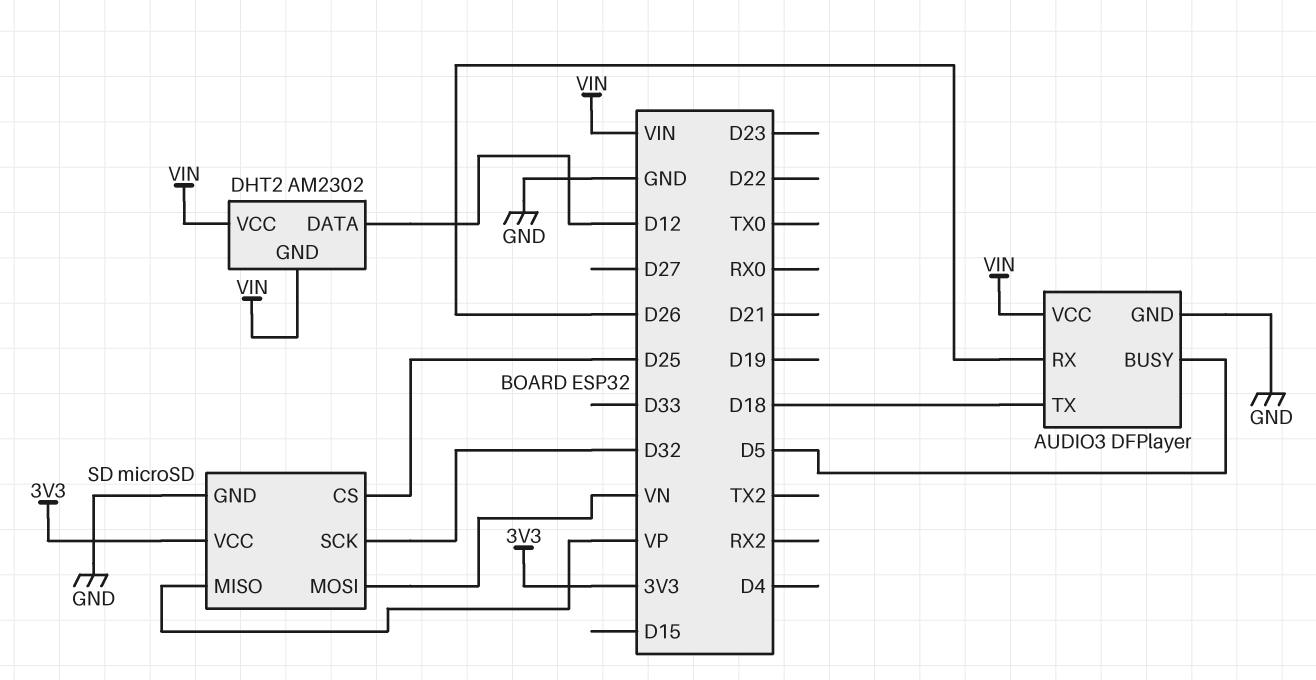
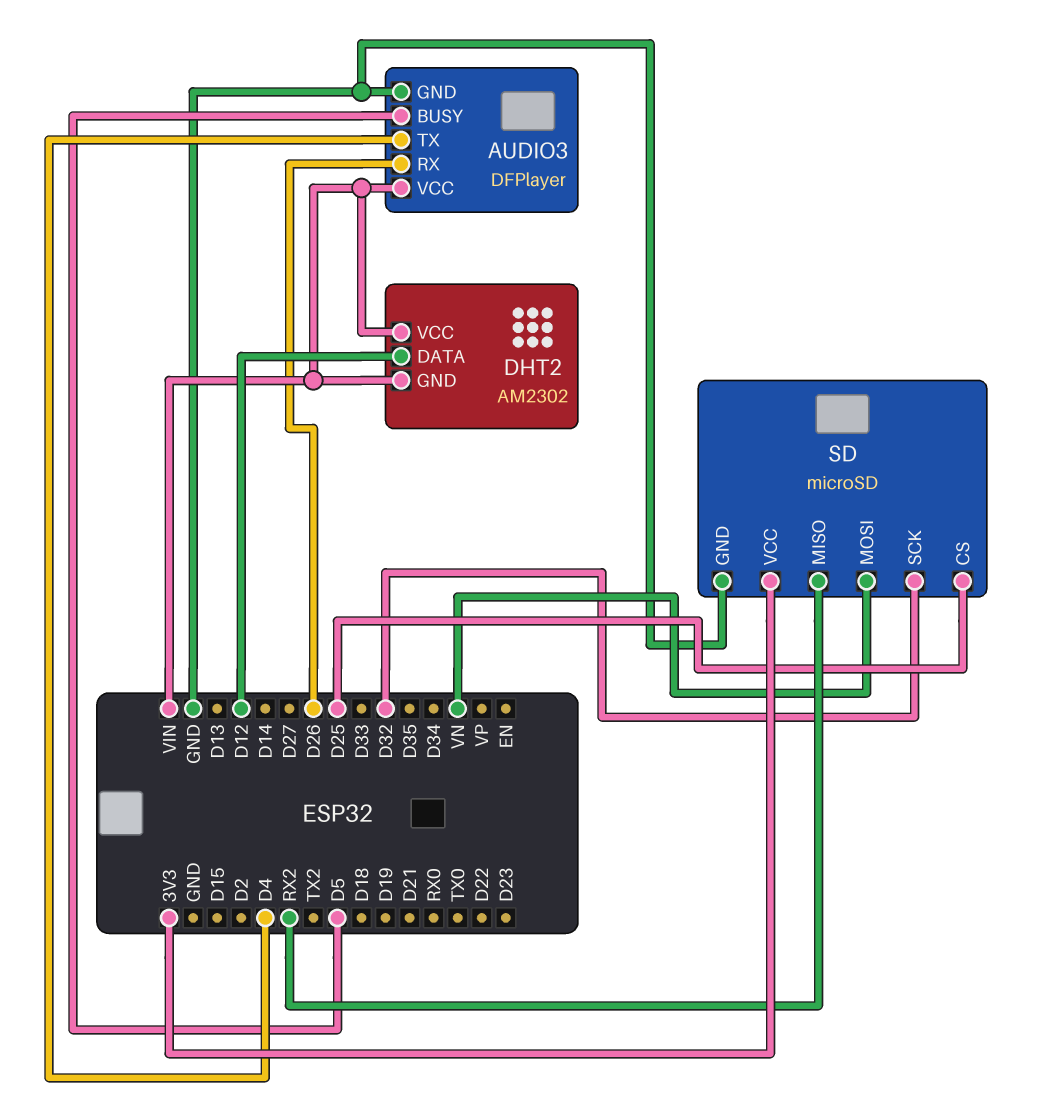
AUDIO3 pin TX: D18 -> D4
SD pin MISO: VP -> RX2

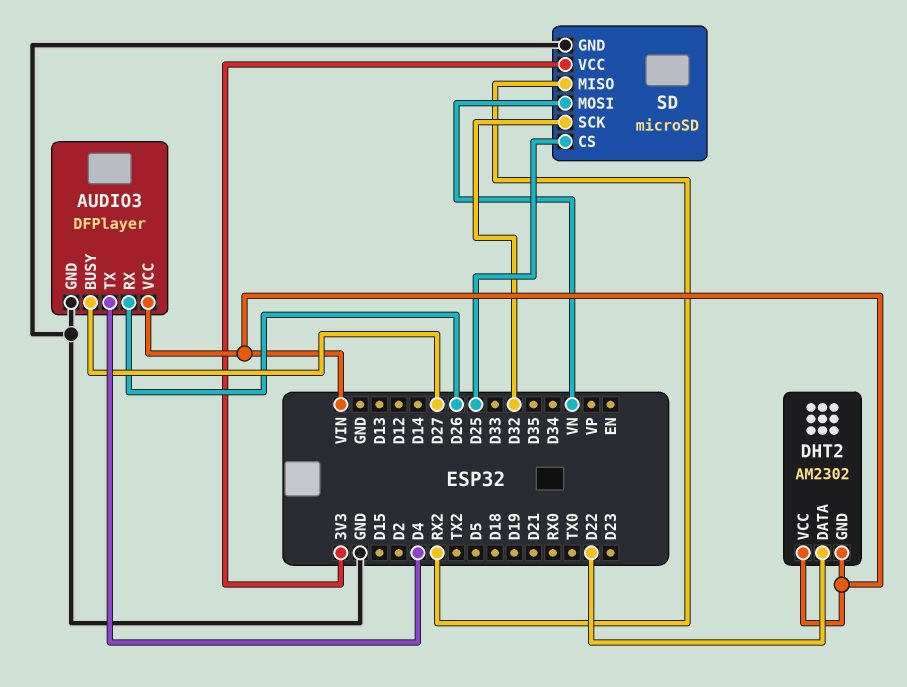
AUDIO3 pin BUSY: D5 -> D27
DHT2 pin DATA: D12 -> D22

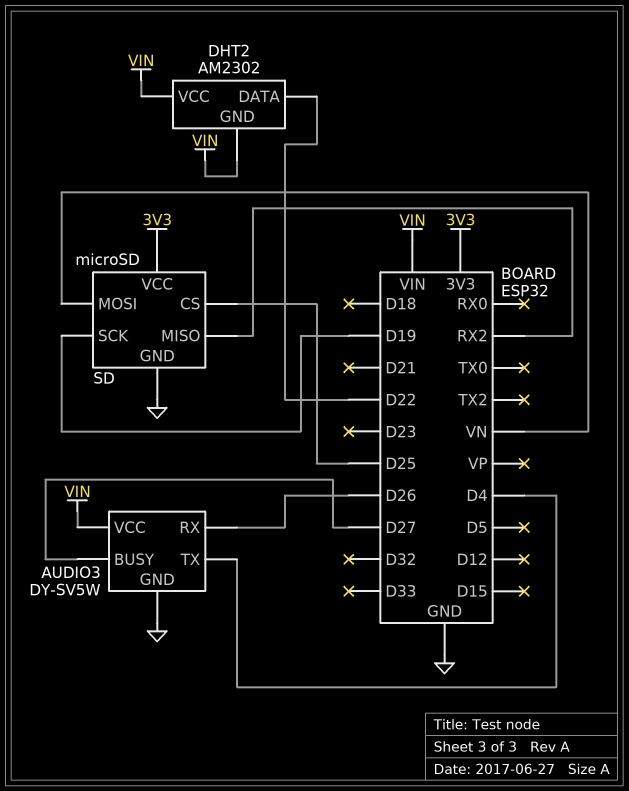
AUDIO3: DFPlayer -> DY-SV5W
SD pin SCK: D32 -> D19

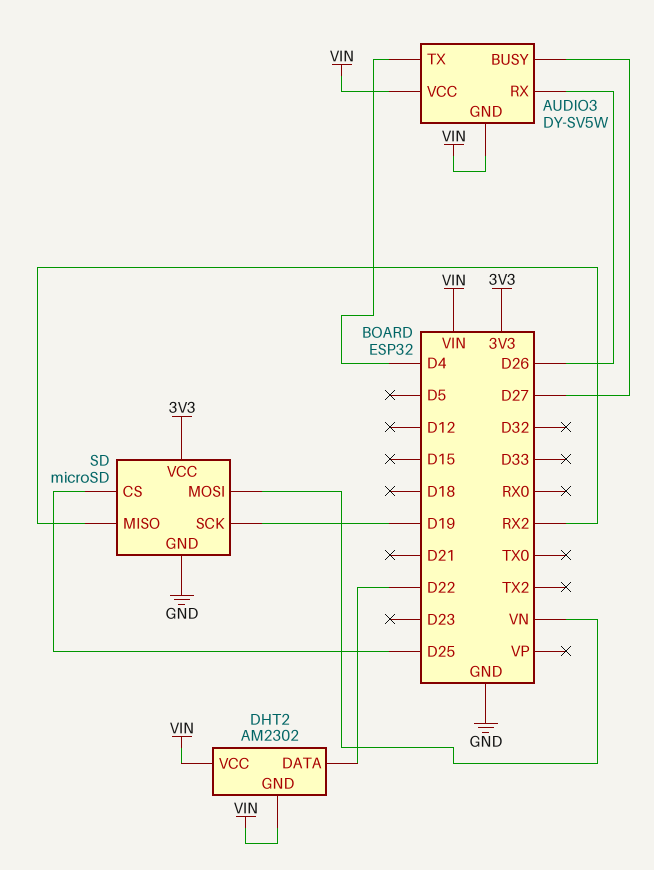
AUDIO3 pin GND: GND -> VIN

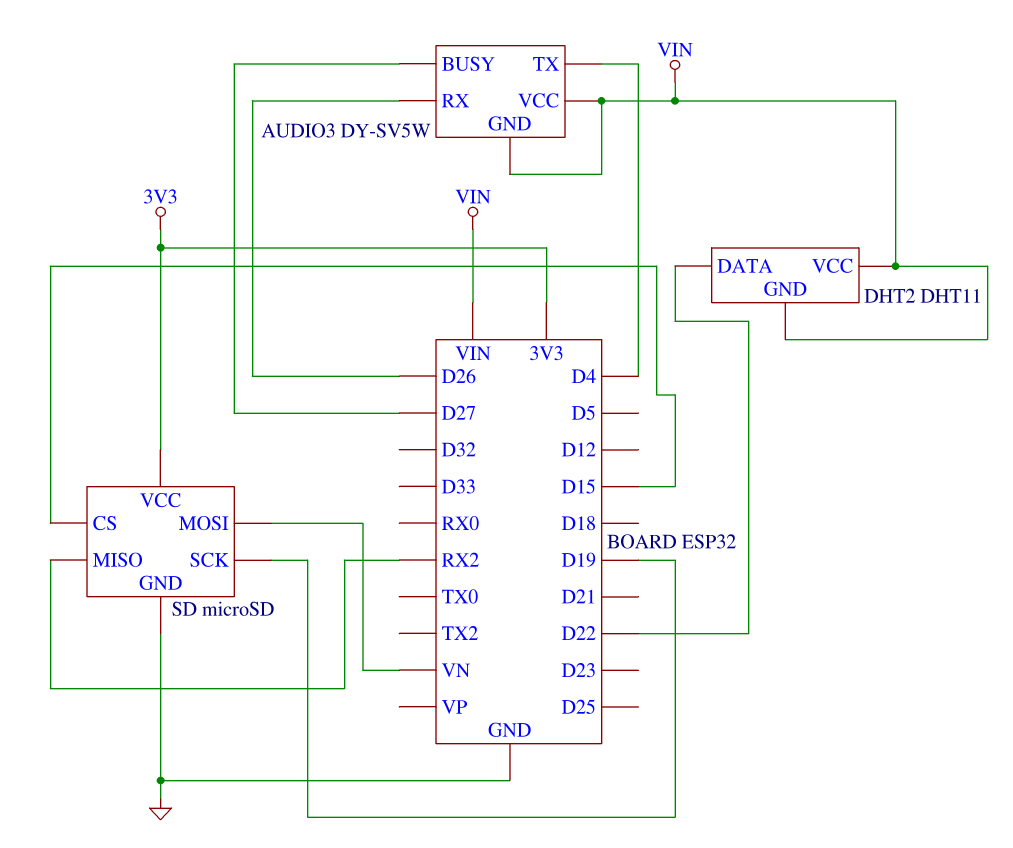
DHT2: AM2302 -> DHT11
SD pin CS: D25 -> D15

